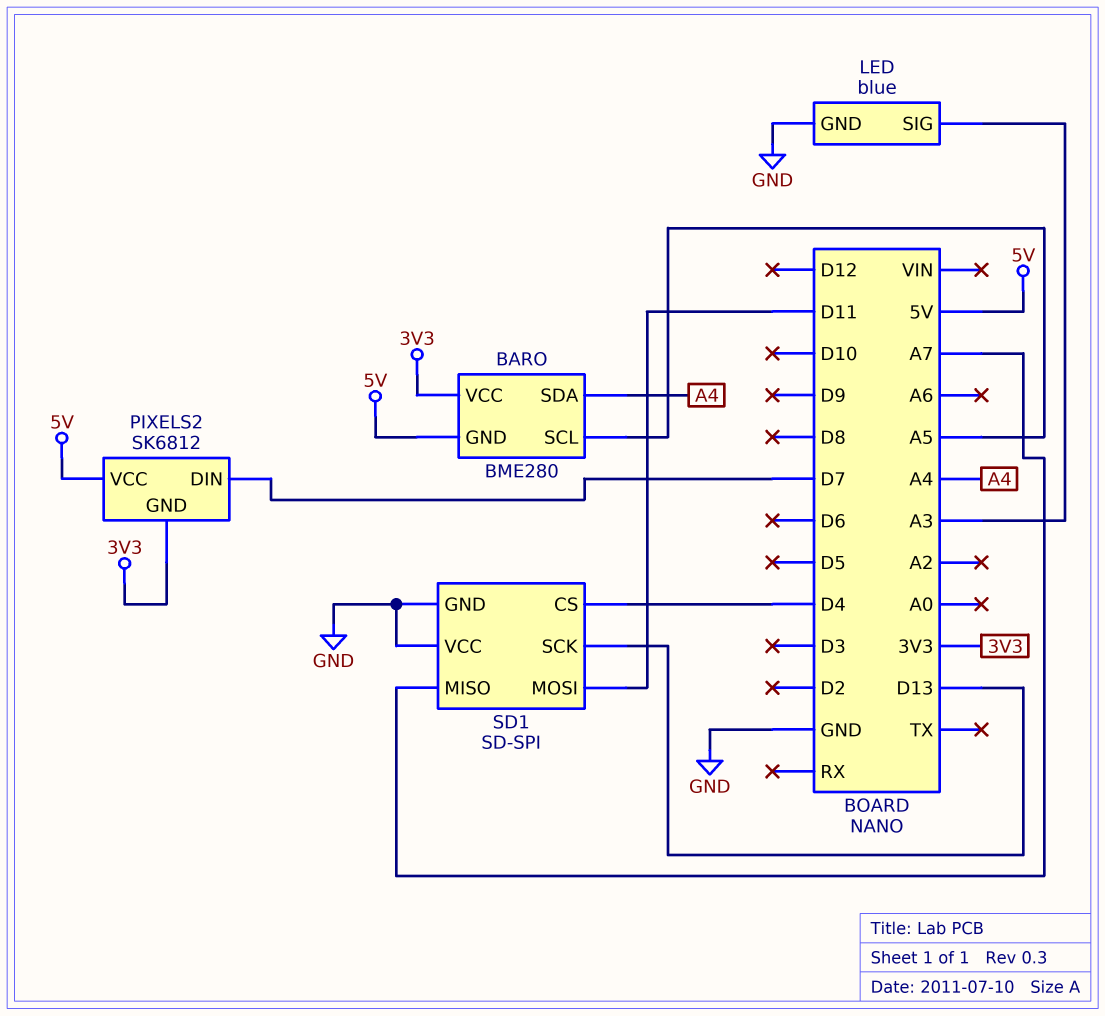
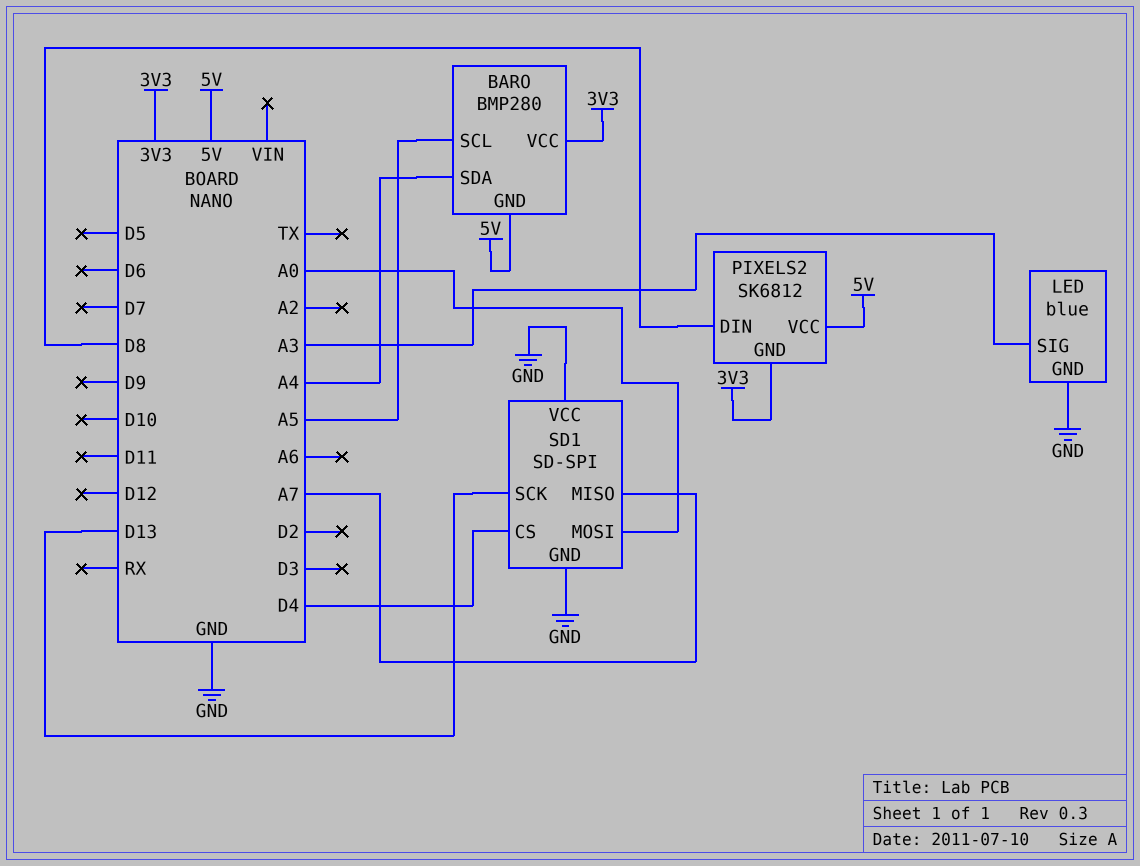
BARO: BME280 -> BMP280
PIXELS2 pin DIN: D7 -> D8
SD1 pin MOSI: D11 -> A0

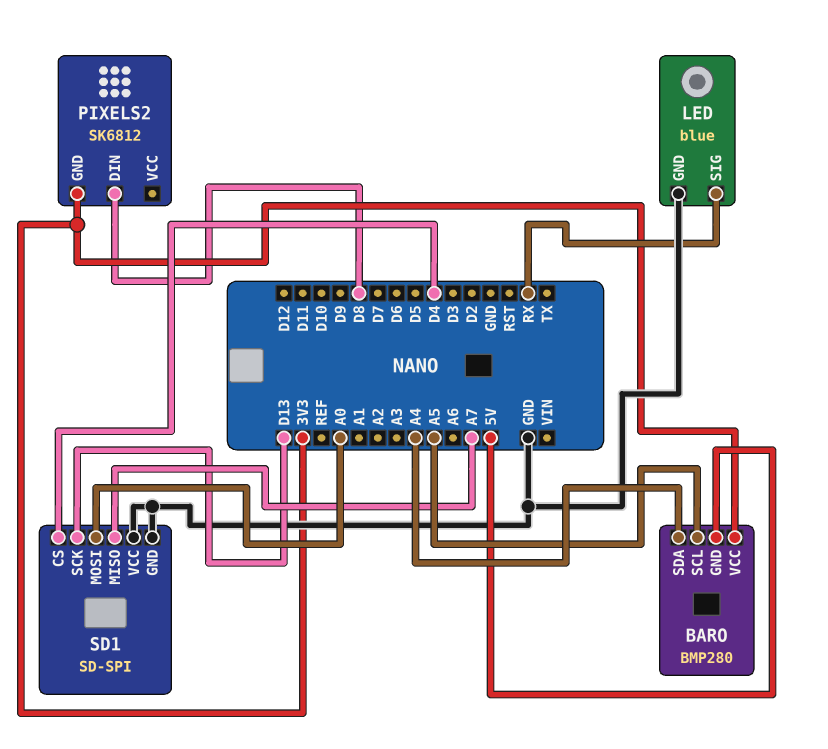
LED pin SIG: A3 -> RX
PIXELS2 pin VCC: 5V -> none

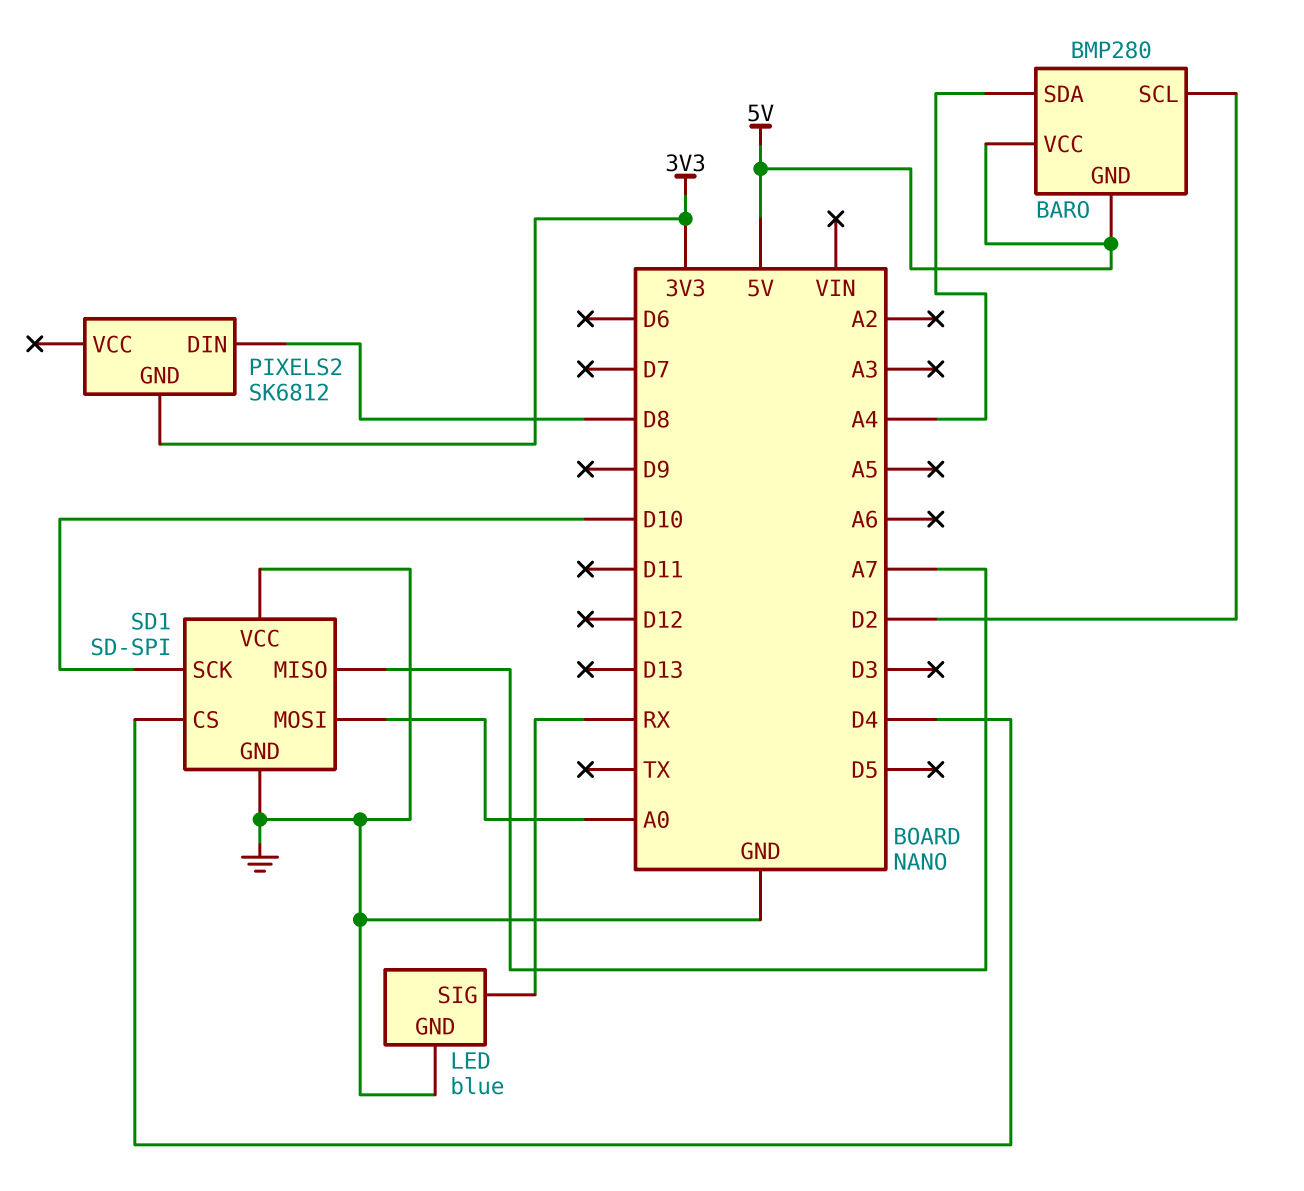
BARO pin SCL: A5 -> D2
BARO pin VCC: 3V3 -> 5V
SD1 pin SCK: D13 -> D10

